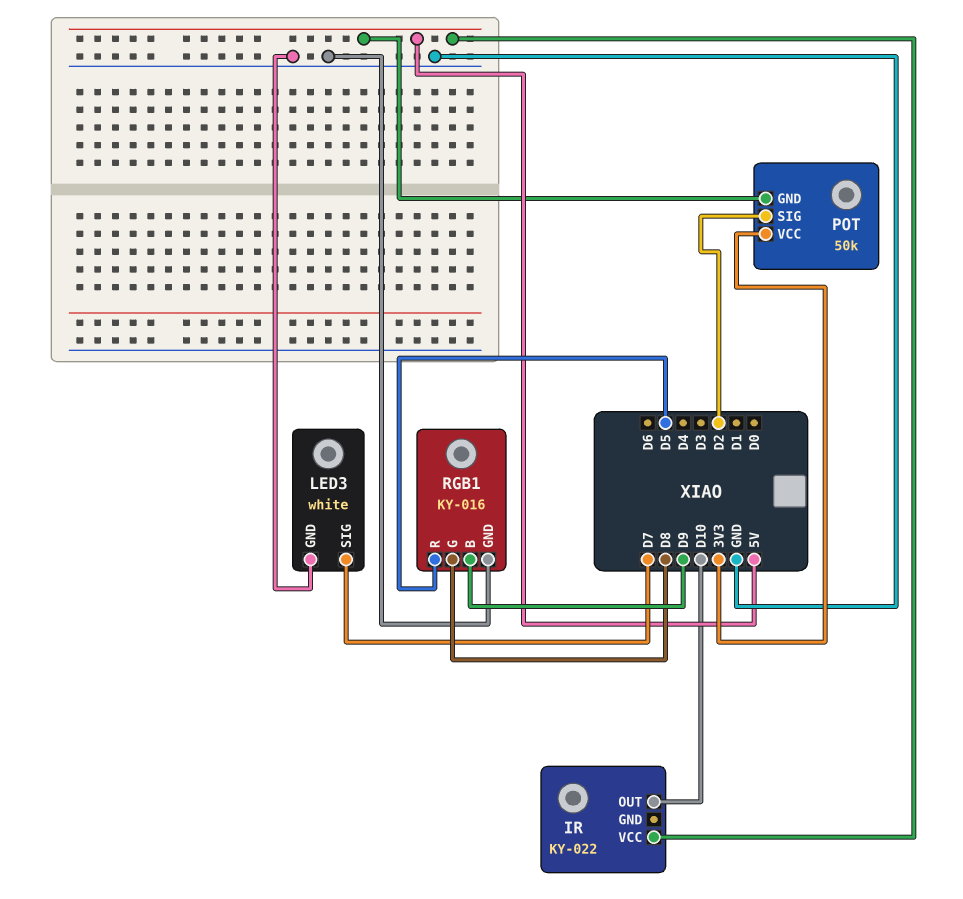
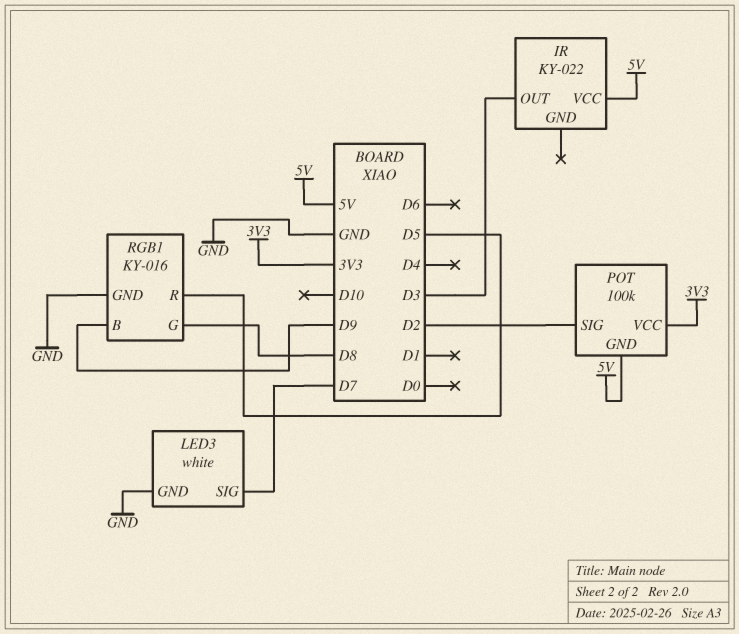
IR pin OUT: D10 -> D3
POT: 50k -> 100k

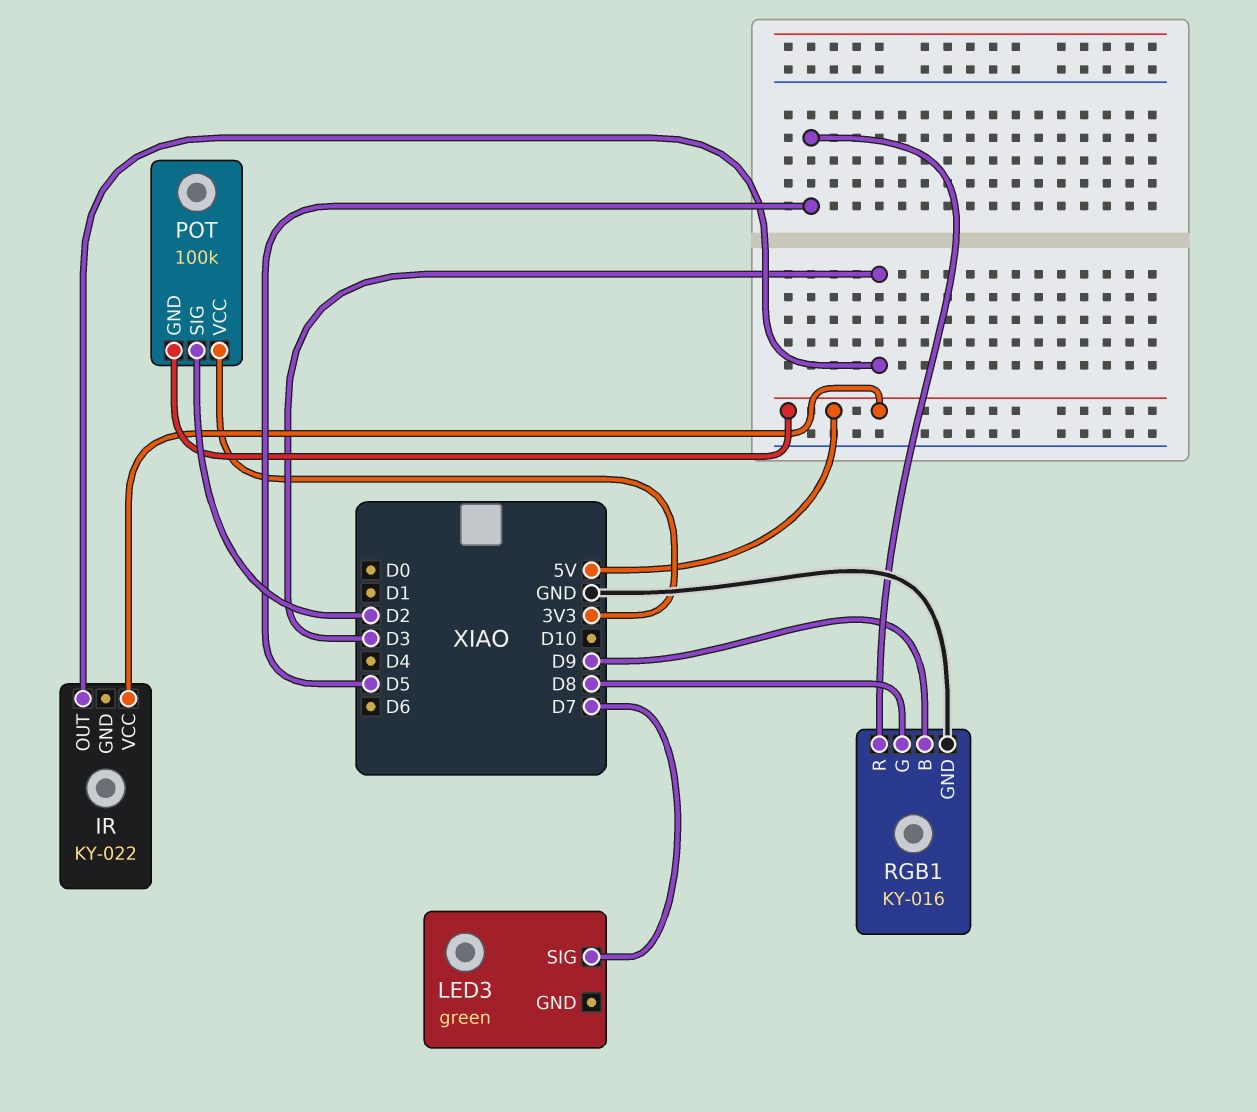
LED3: white -> green
LED3 pin GND: GND -> none

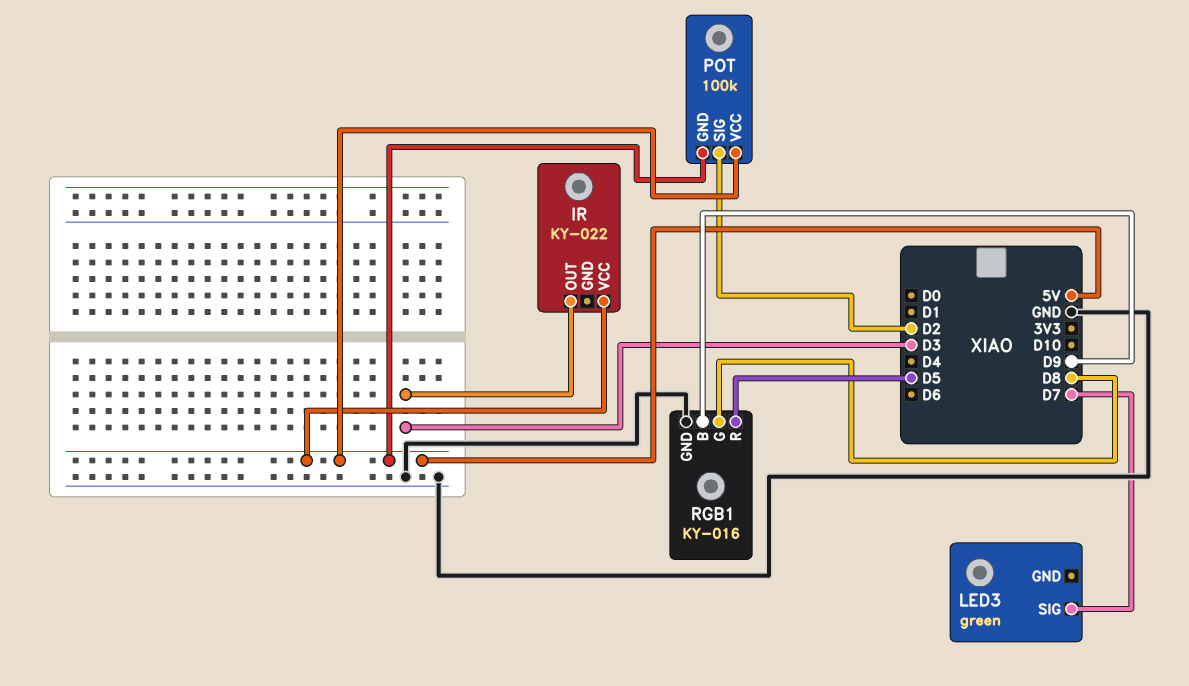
POT pin VCC: 3V3 -> 5V

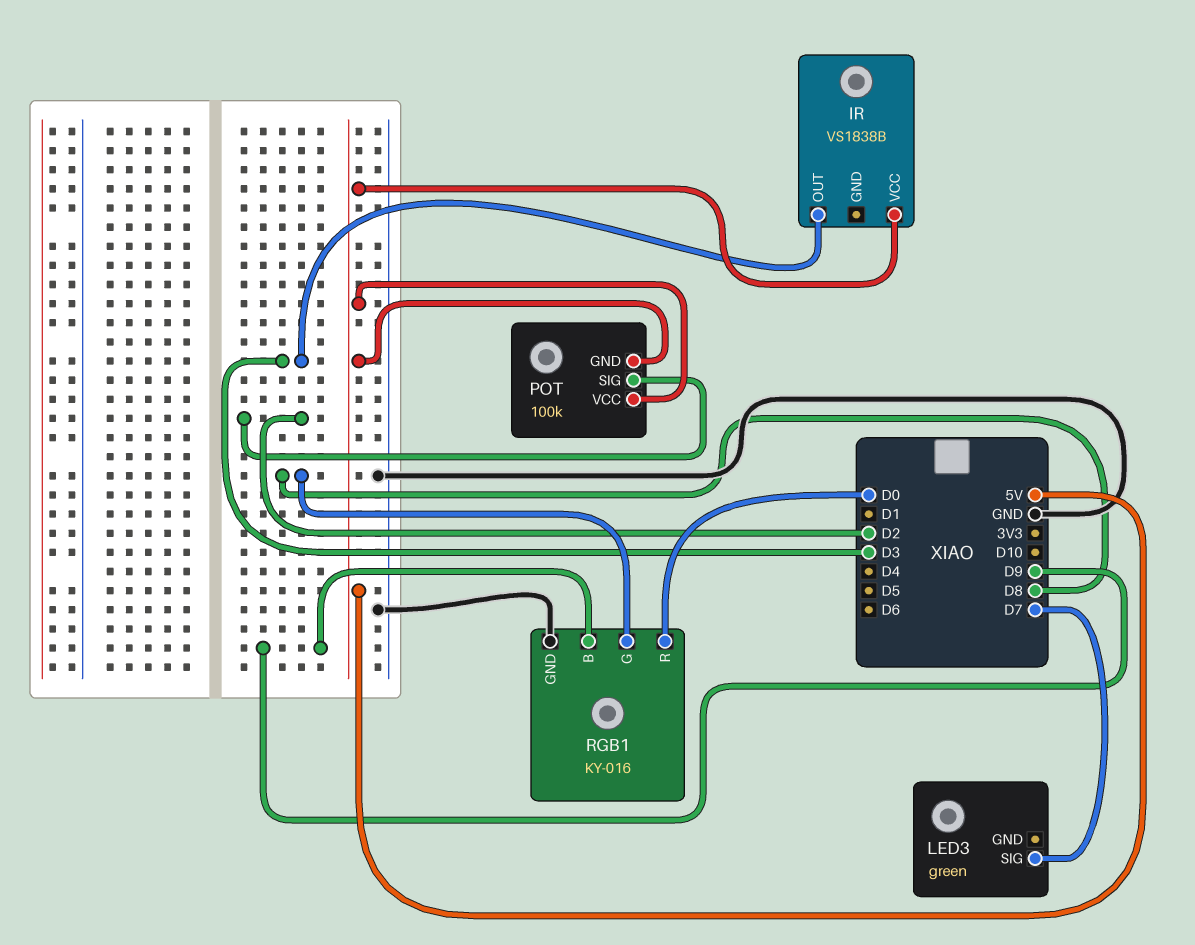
IR: KY-022 -> VS1838B
RGB1 pin R: D5 -> D0

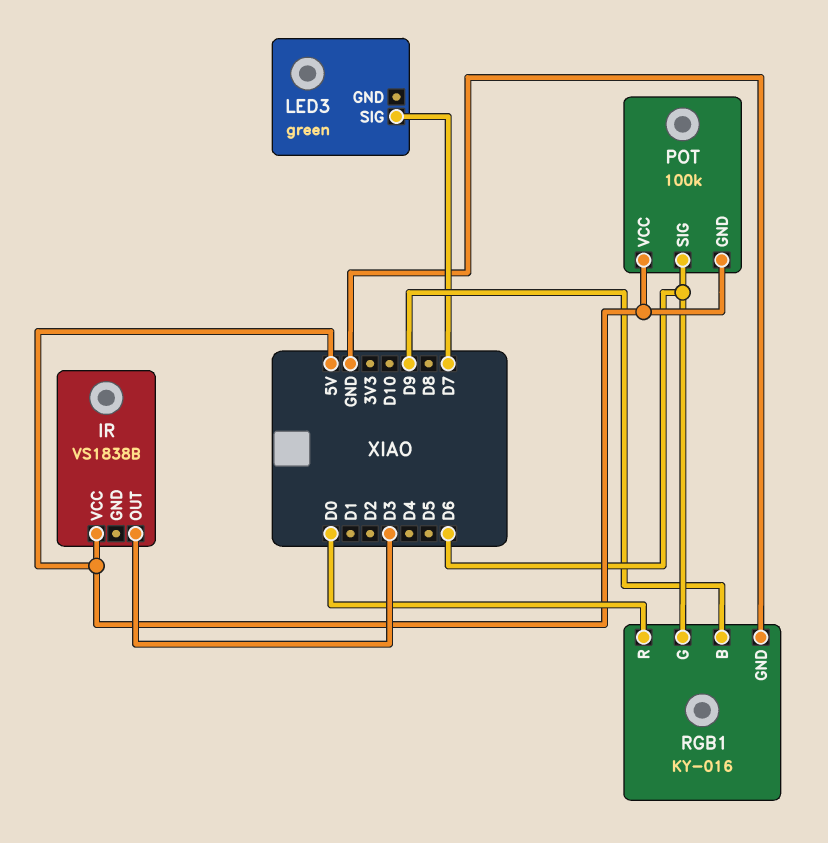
POT pin SIG: D2 -> D6
RGB1 pin G: D8 -> D6

